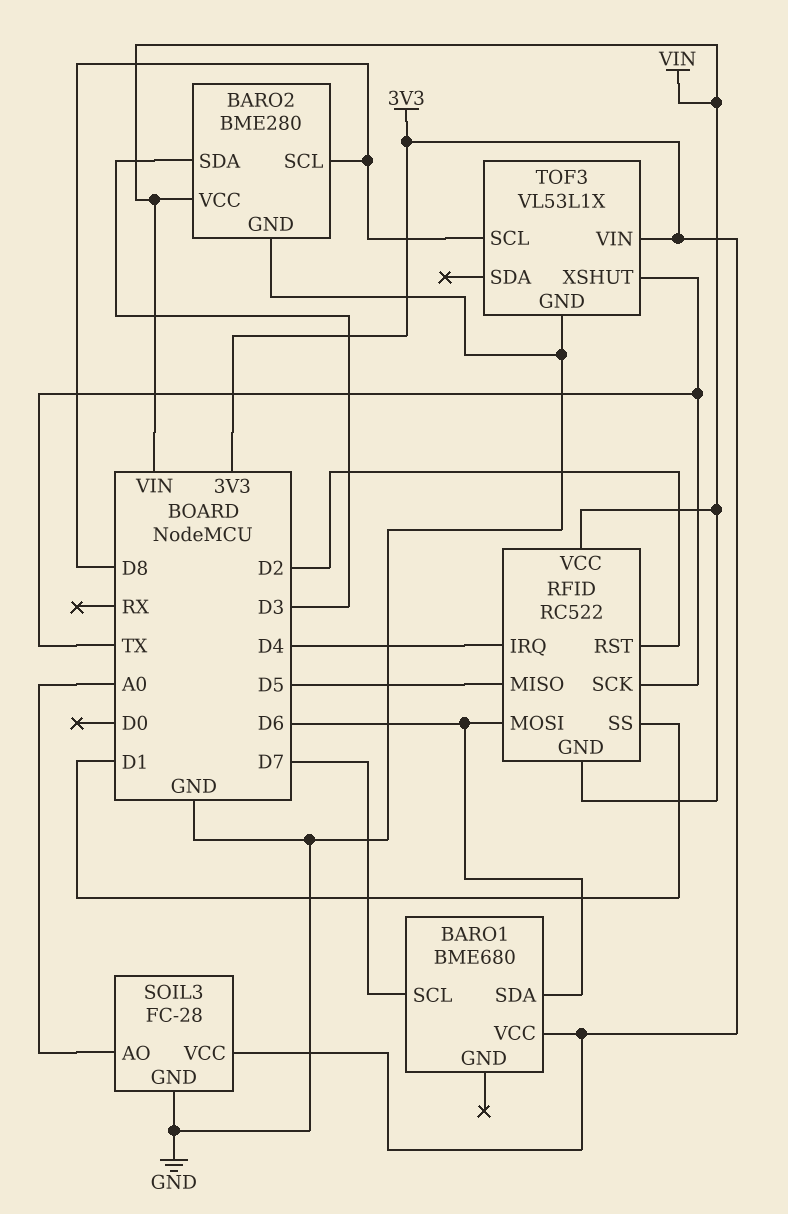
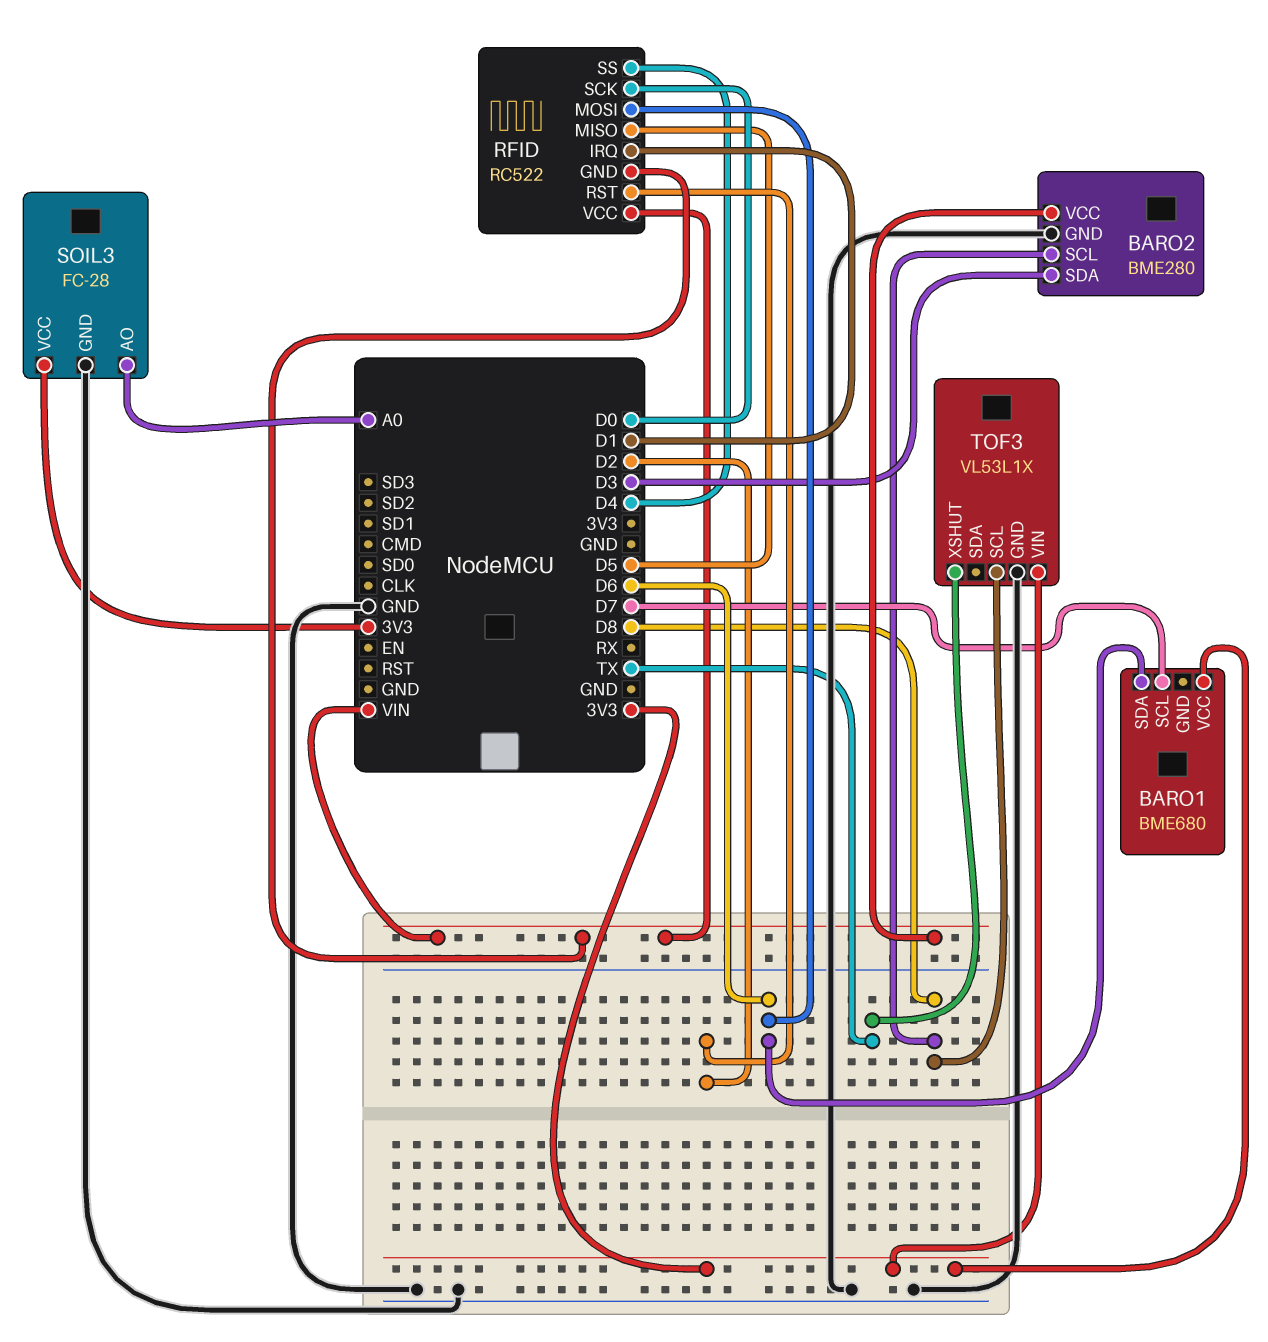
RFID pin IRQ: D4 -> D1
RFID pin SCK: TX -> D0
RFID pin SS: D1 -> D4

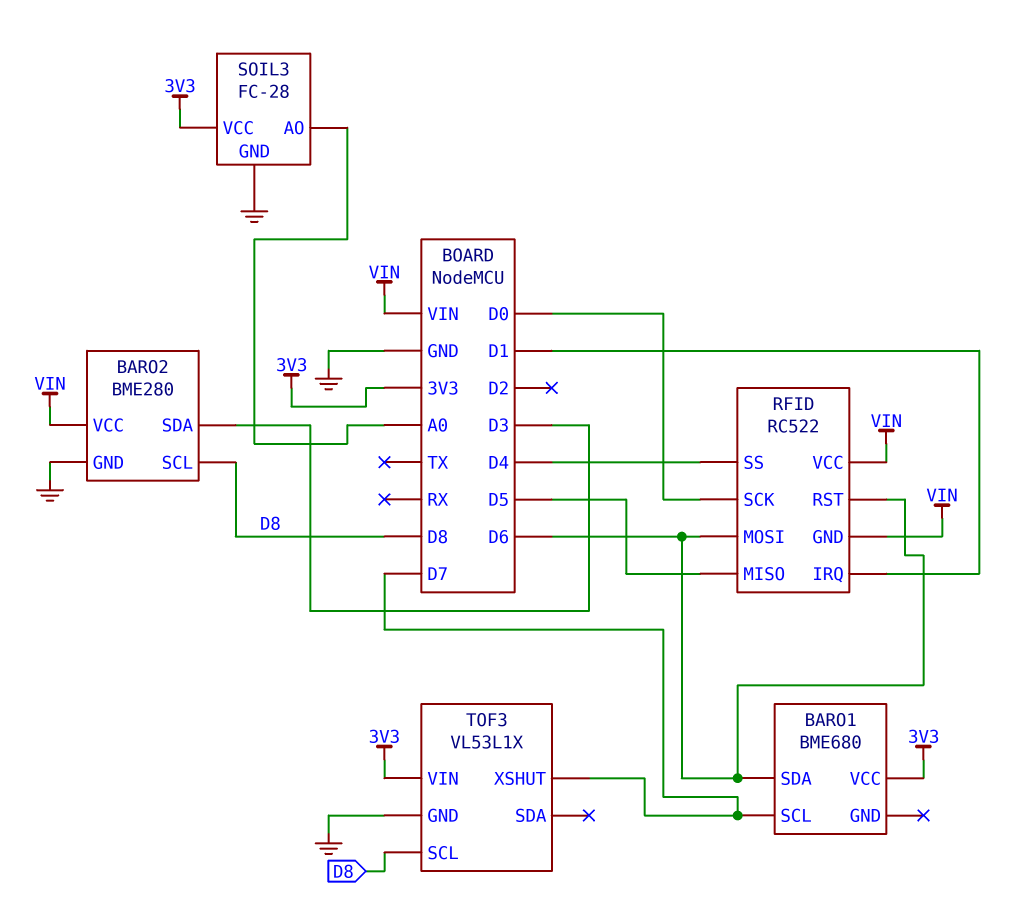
RFID pin RST: D2 -> D6
TOF3 pin XSHUT: TX -> D7

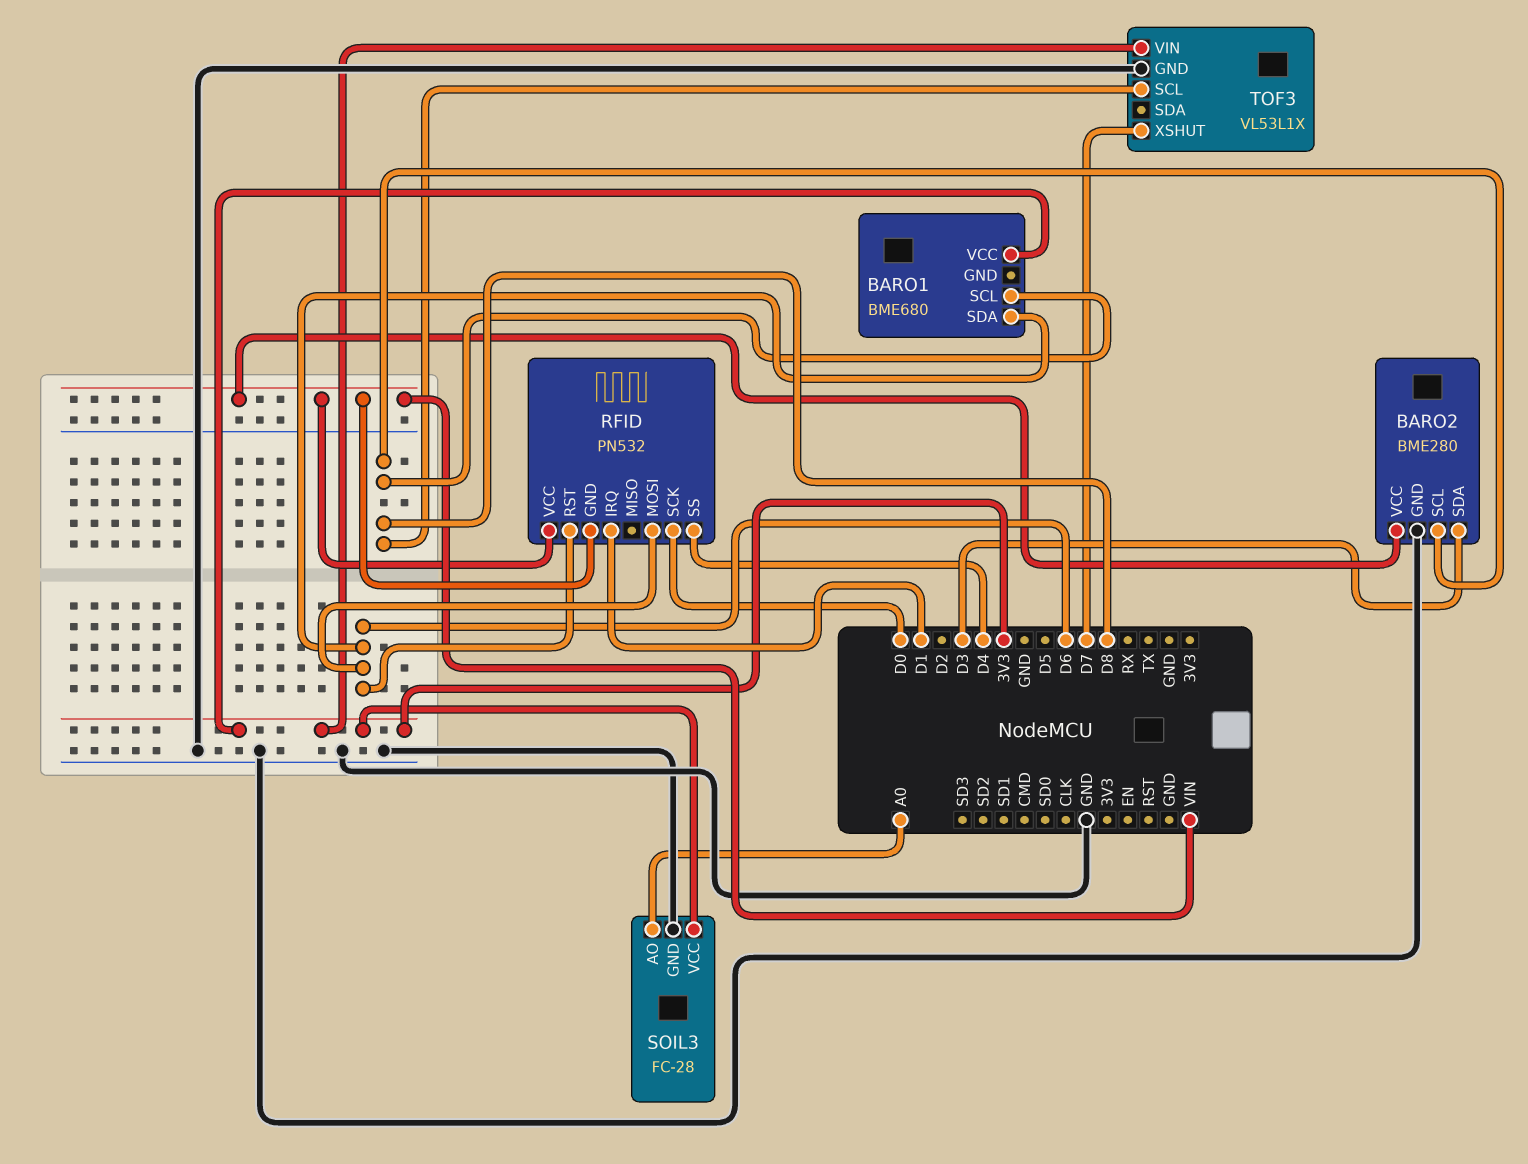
BARO1 pin SCL: D7 -> D8
RFID: RC522 -> PN532
RFID pin MISO: D5 -> none

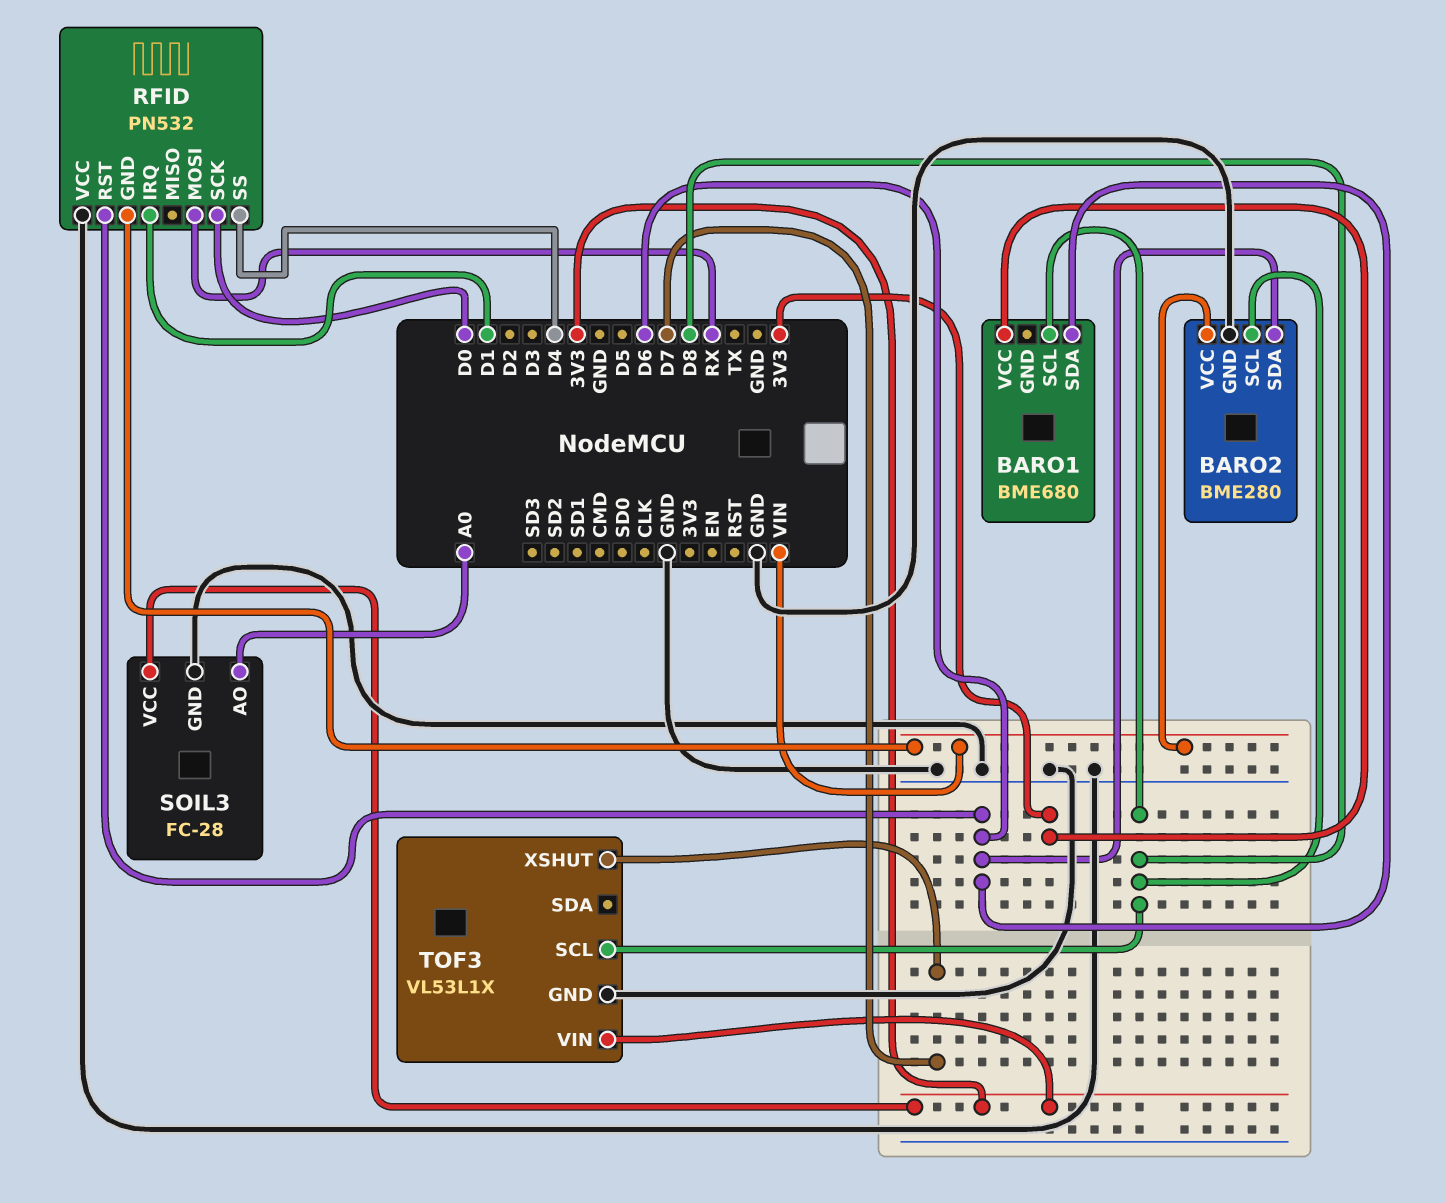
BARO2 pin SDA: D3 -> D6
RFID pin MOSI: D6 -> RX
RFID pin VCC: VIN -> GND

